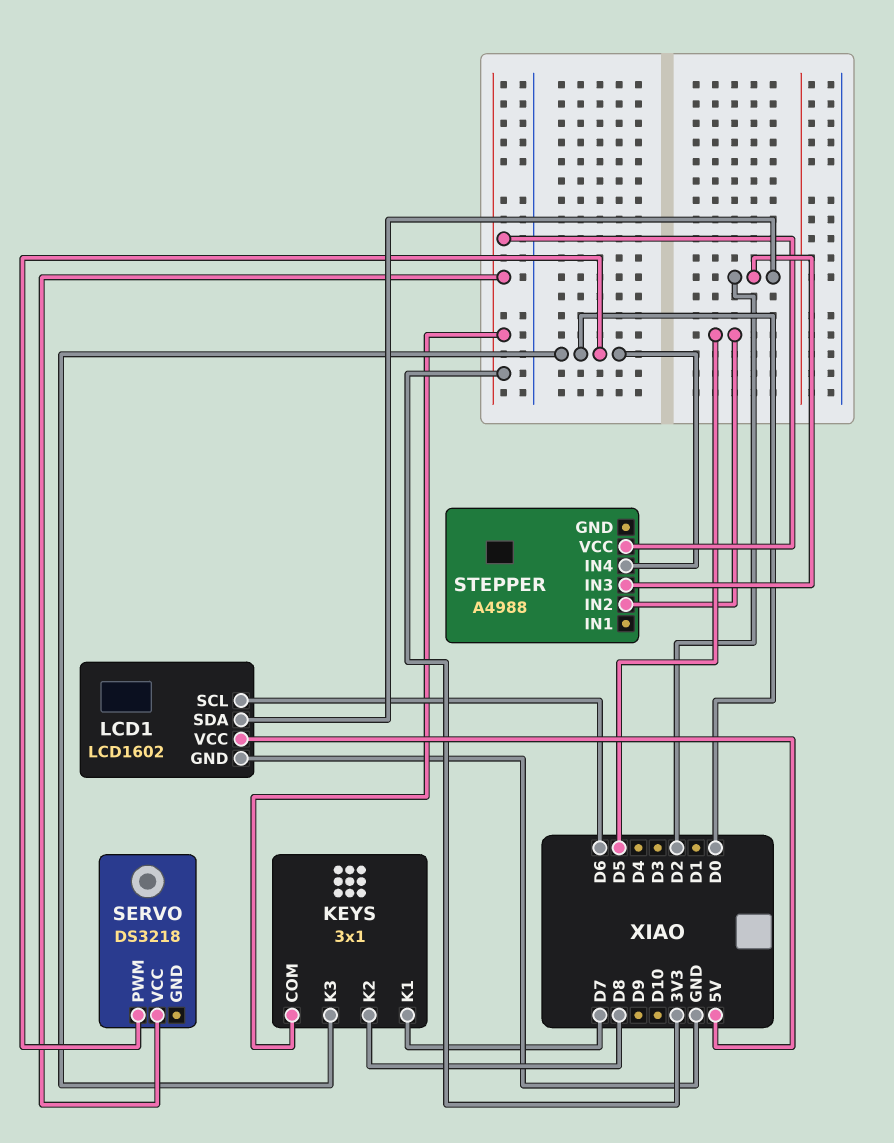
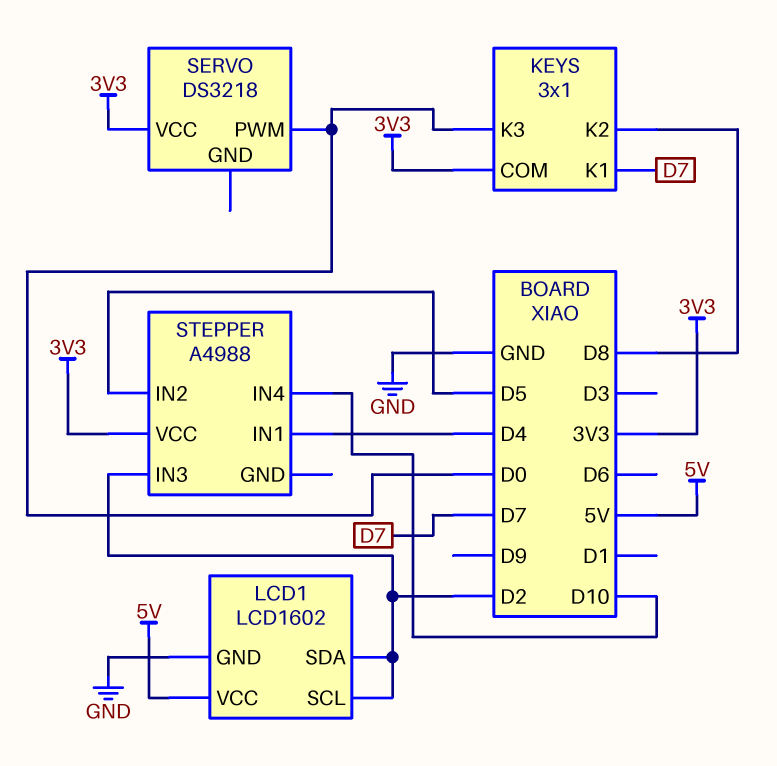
LCD1 pin SCL: D6 -> D2
STEPPER pin IN1: none -> D4
STEPPER pin IN4: D0 -> D10

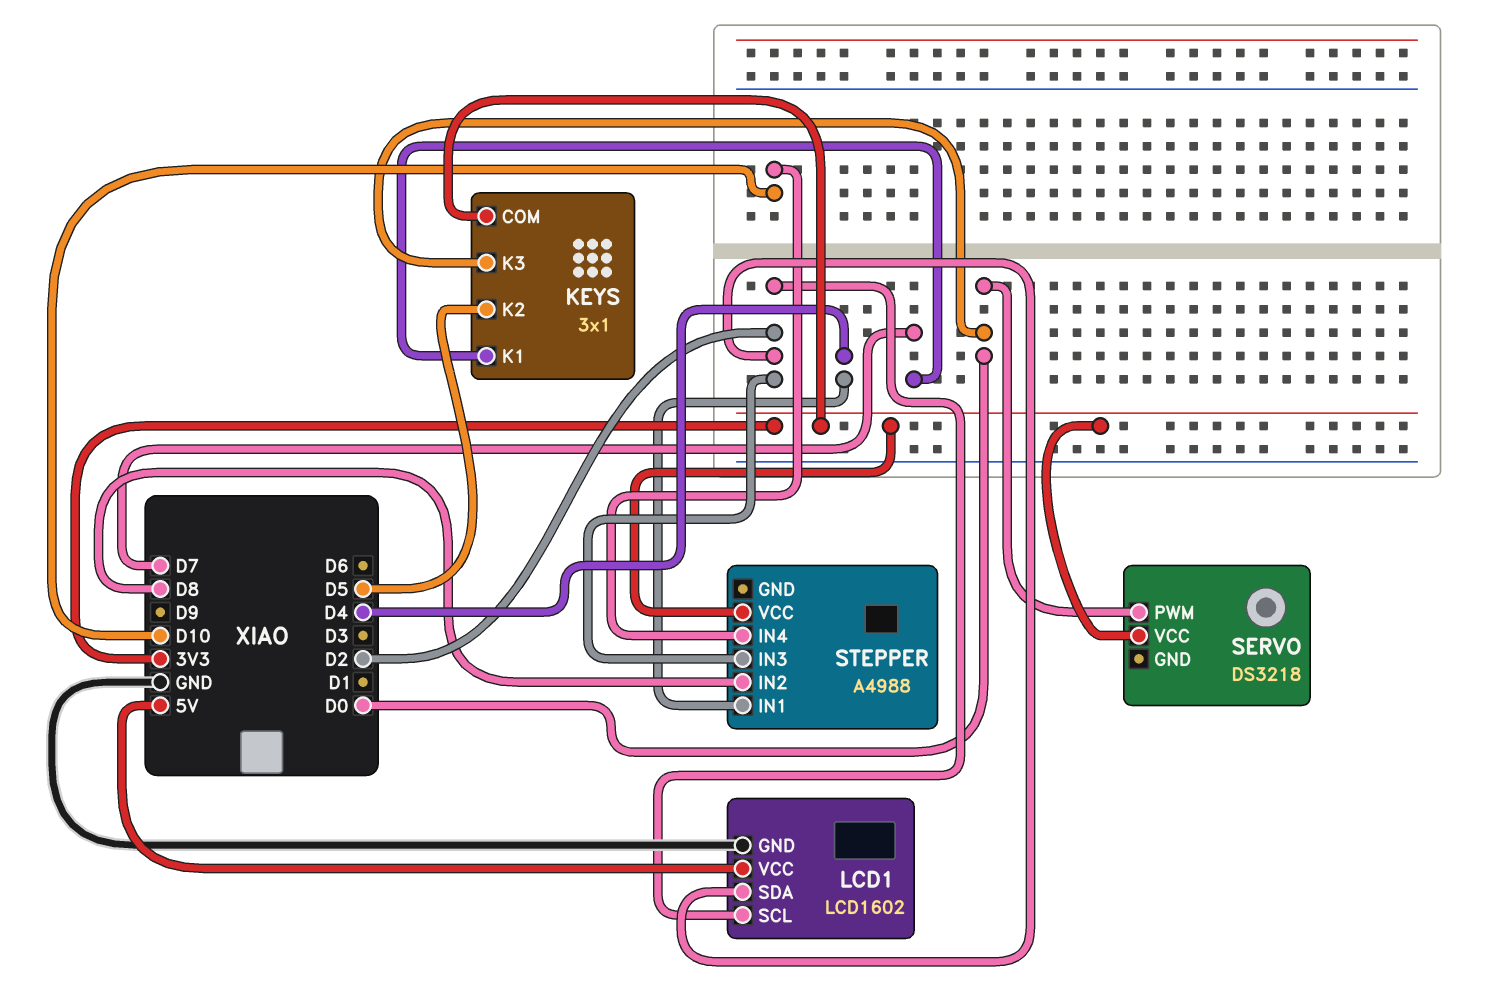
KEYS pin K2: D8 -> D5
STEPPER pin IN2: D5 -> D8

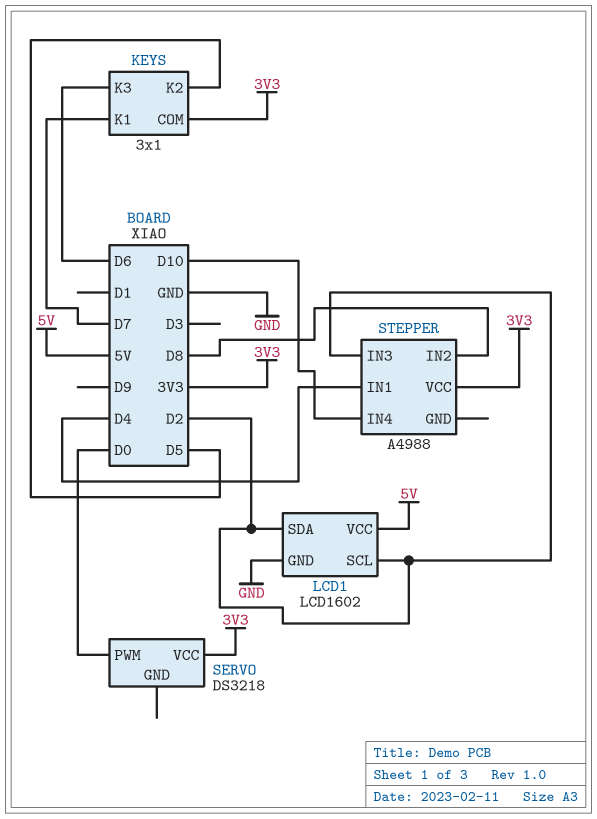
KEYS pin K3: D0 -> D6

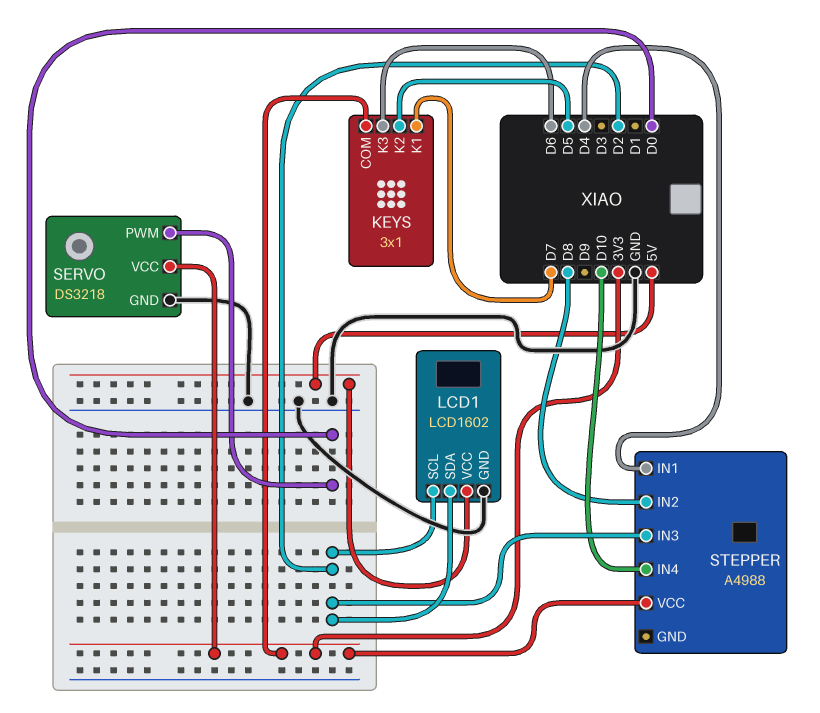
SERVO pin GND: none -> GND

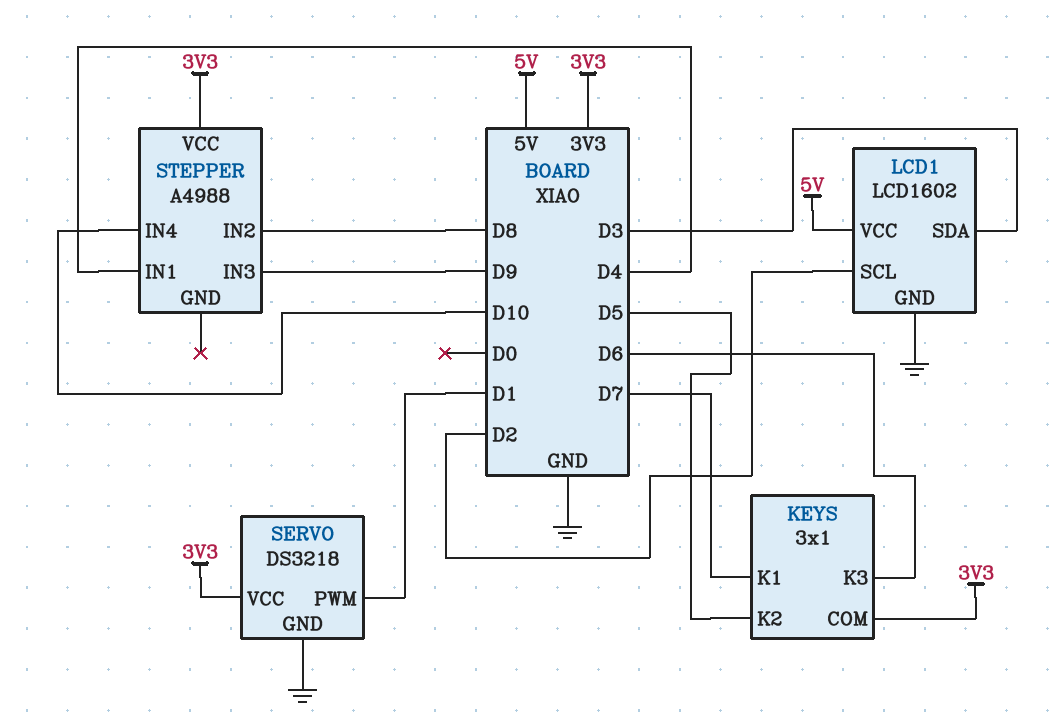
LCD1 pin SDA: D2 -> D3
SERVO pin PWM: D0 -> D1
STEPPER pin IN3: D2 -> D9

